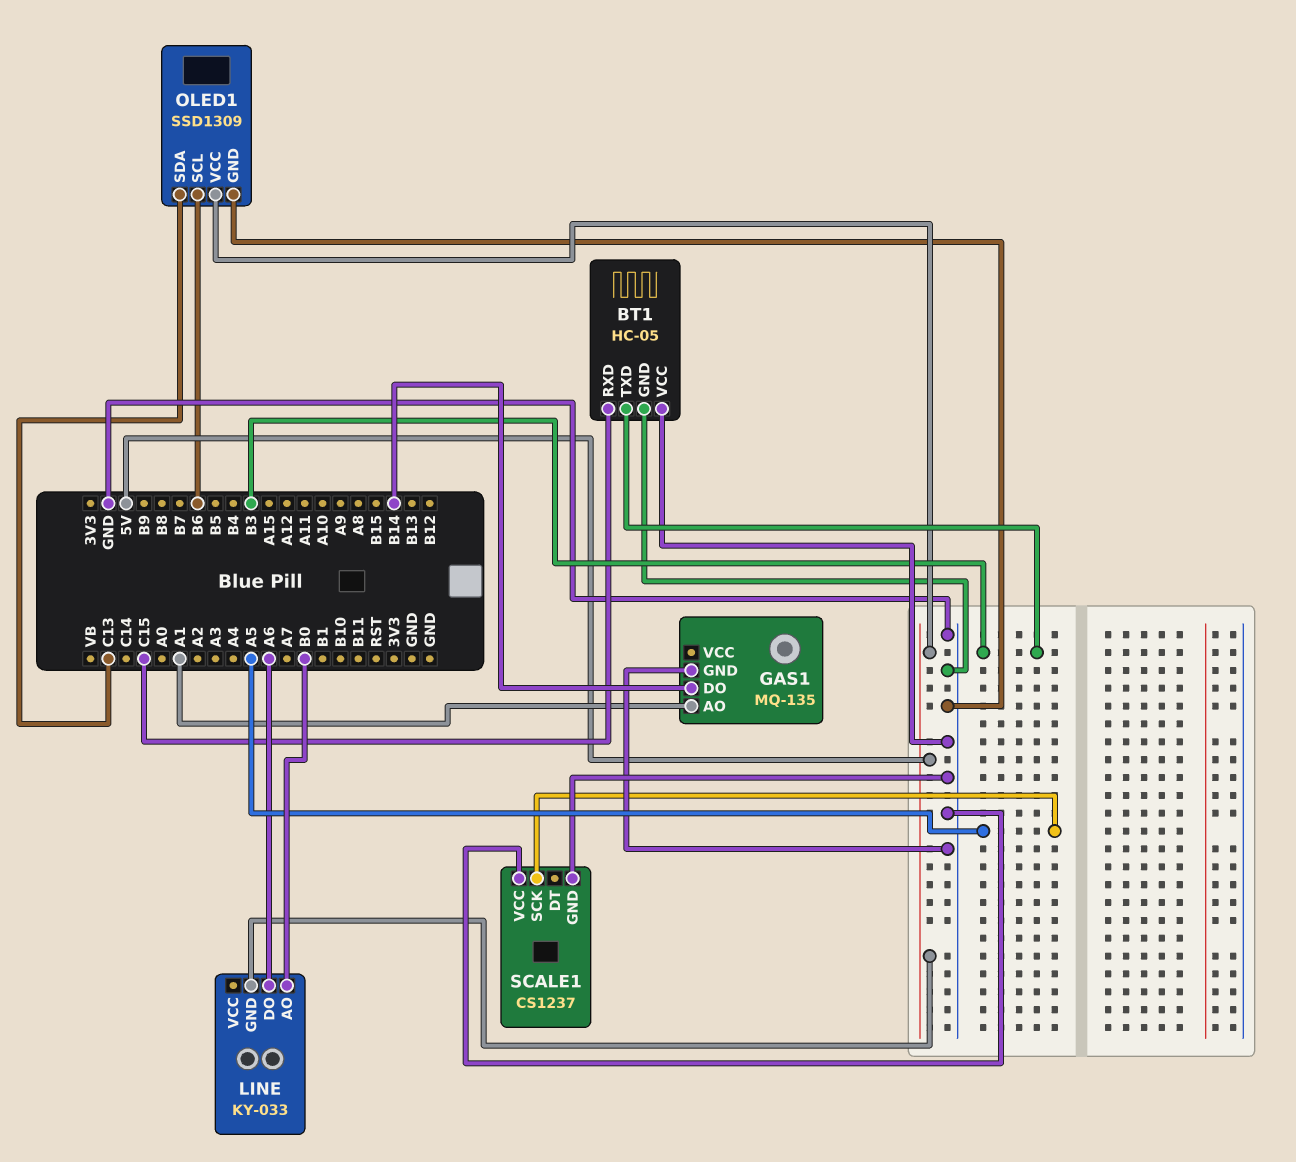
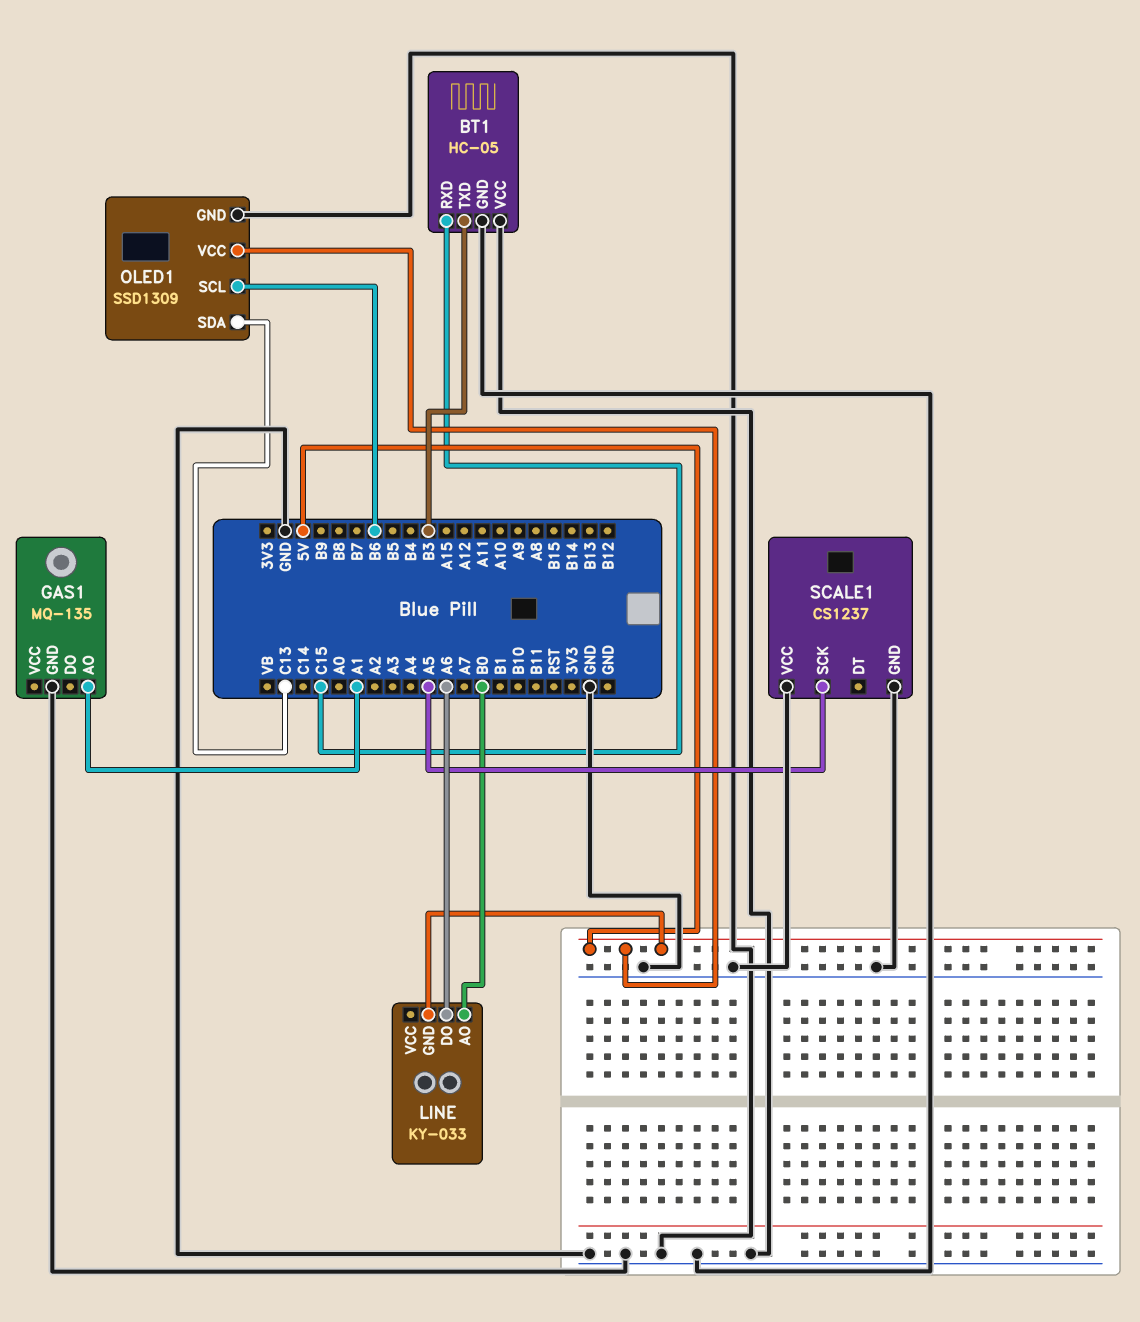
GAS1 pin DO: B14 -> none

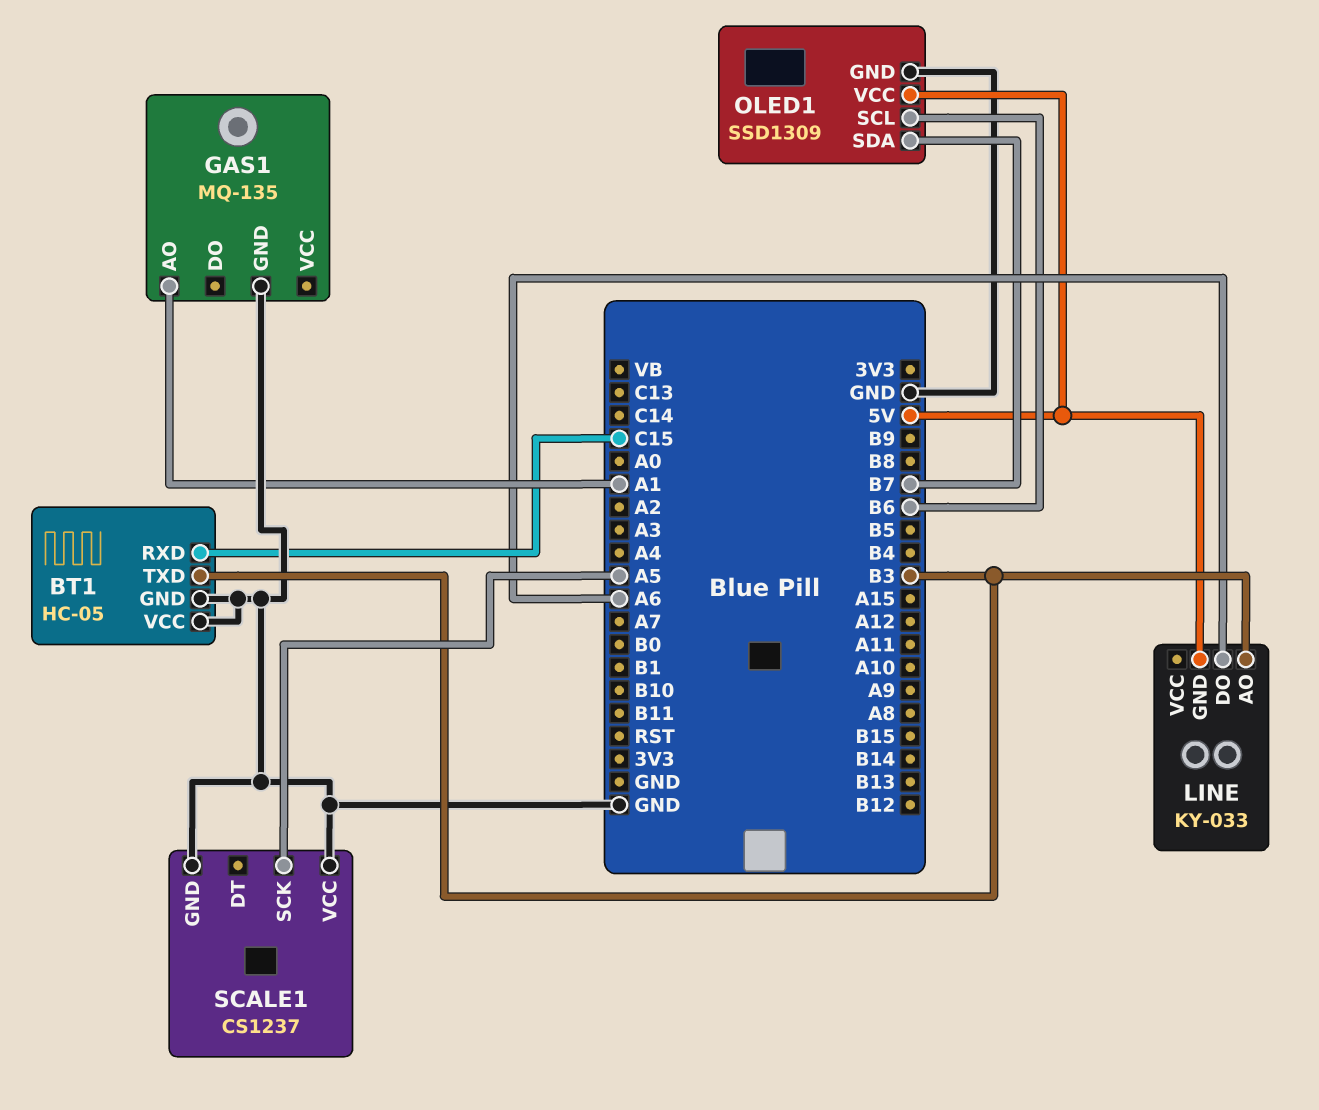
LINE pin AO: B0 -> B3
OLED1 pin SDA: C13 -> B7

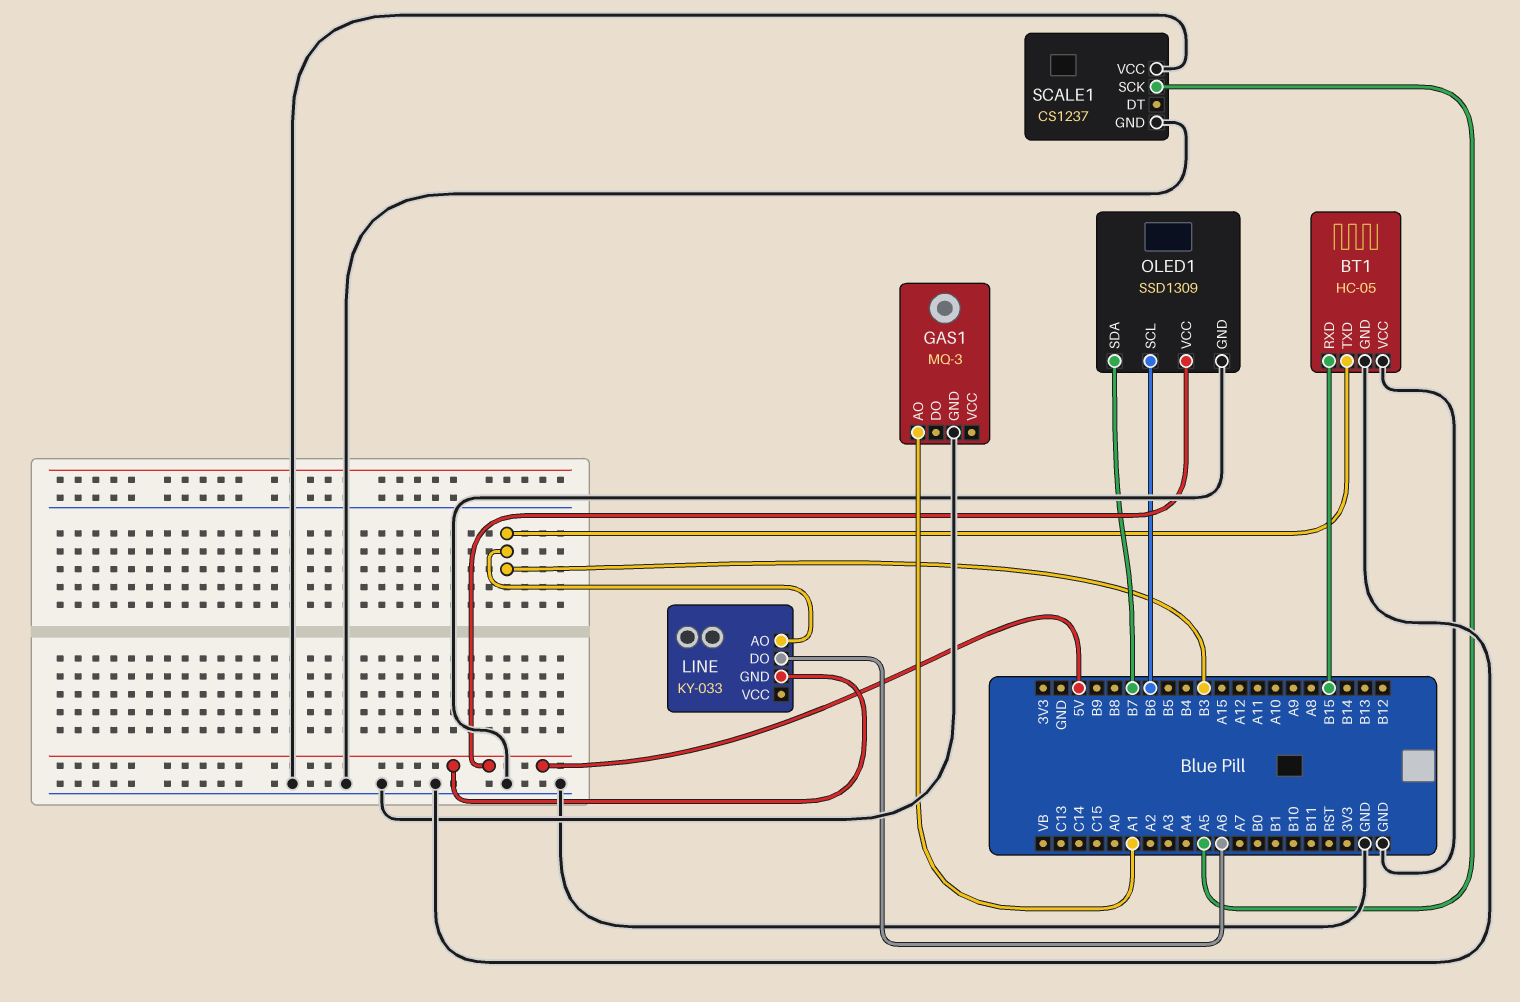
BT1 pin RXD: C15 -> B15
GAS1: MQ-135 -> MQ-3

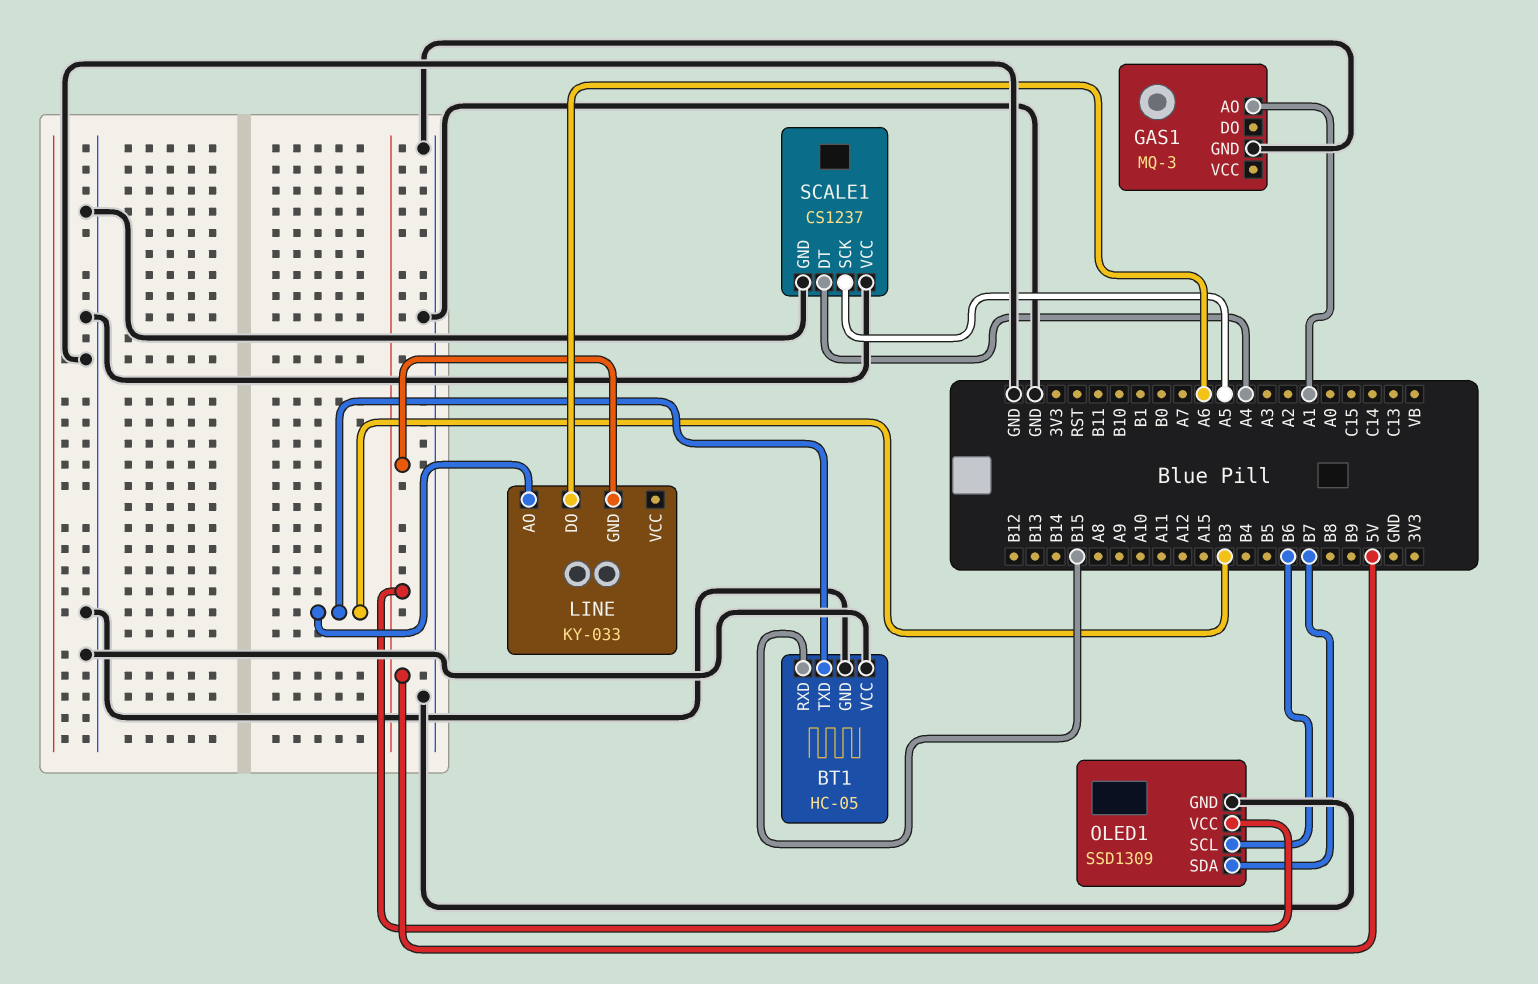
SCALE1 pin DT: none -> A4

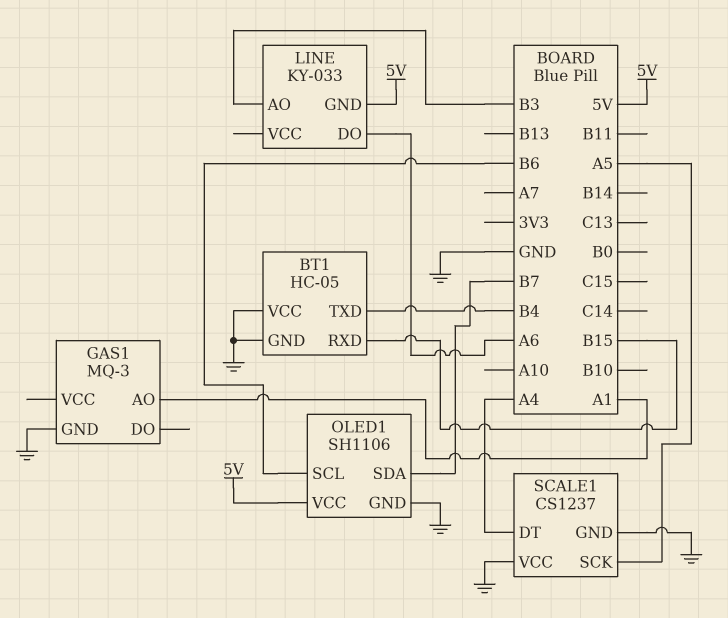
BT1 pin TXD: B3 -> B4
OLED1: SSD1309 -> SH1106

